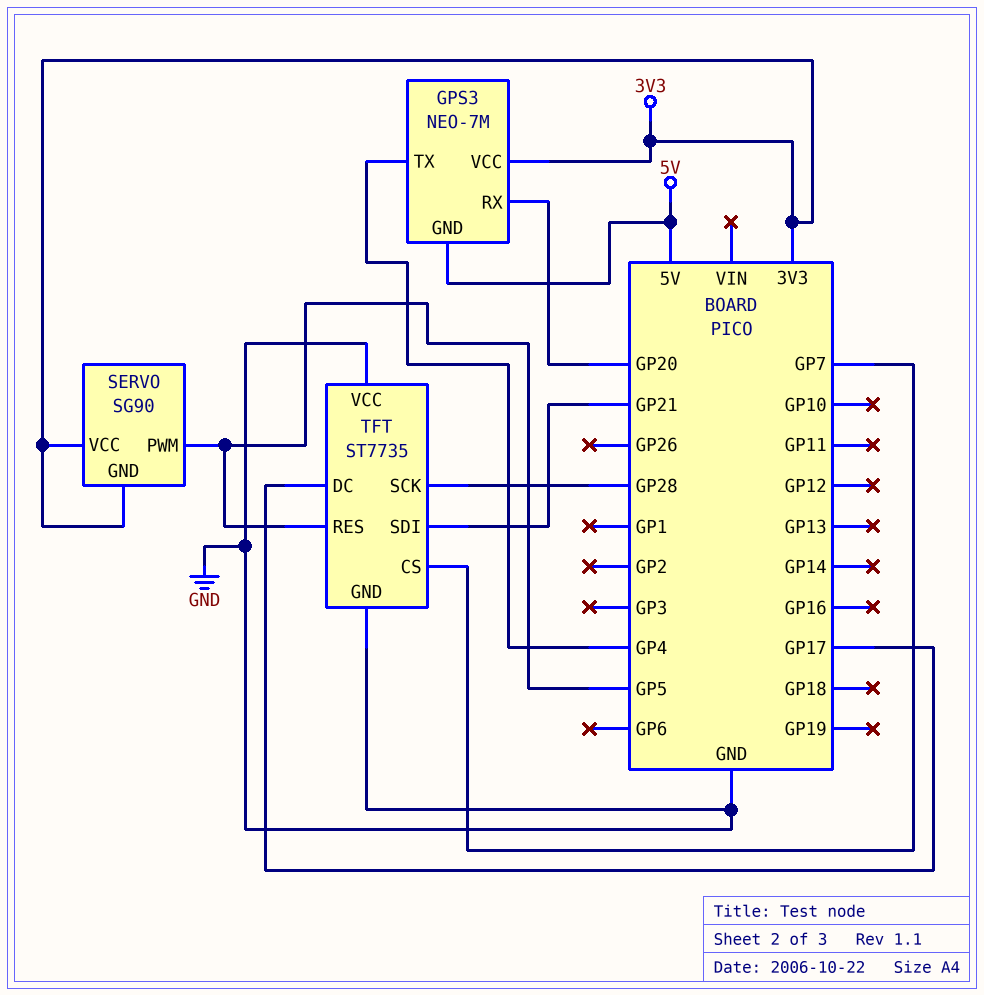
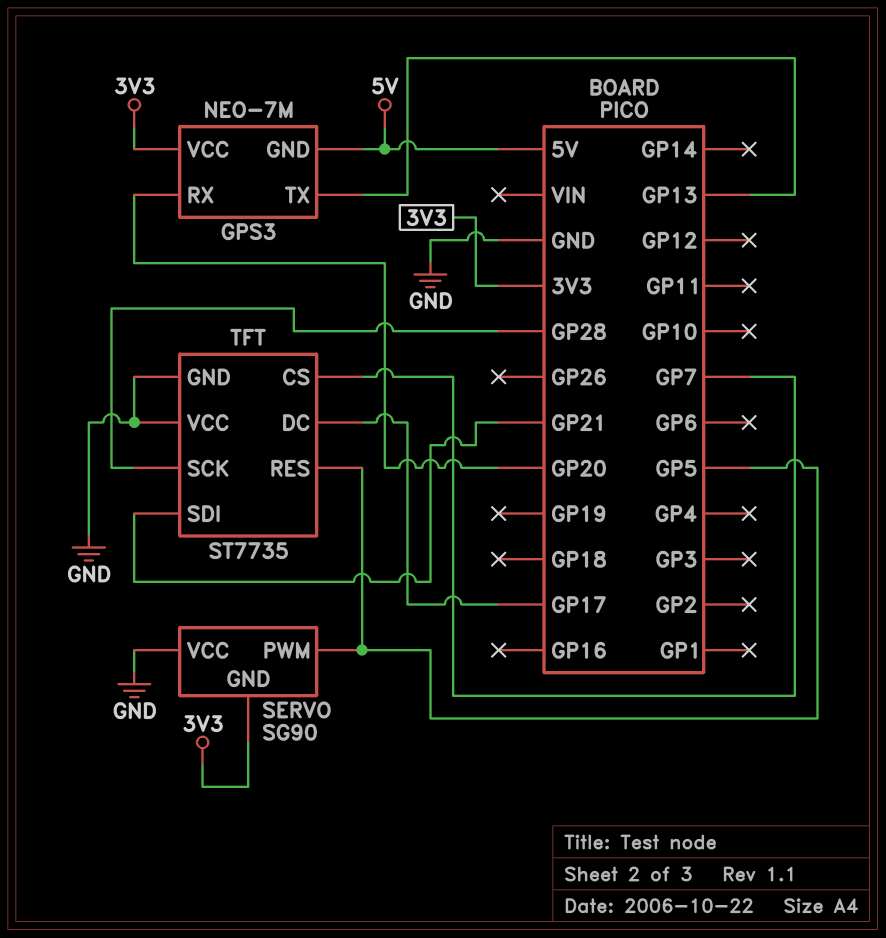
GPS3 pin TX: GP4 -> GP13
SERVO pin VCC: 3V3 -> GND

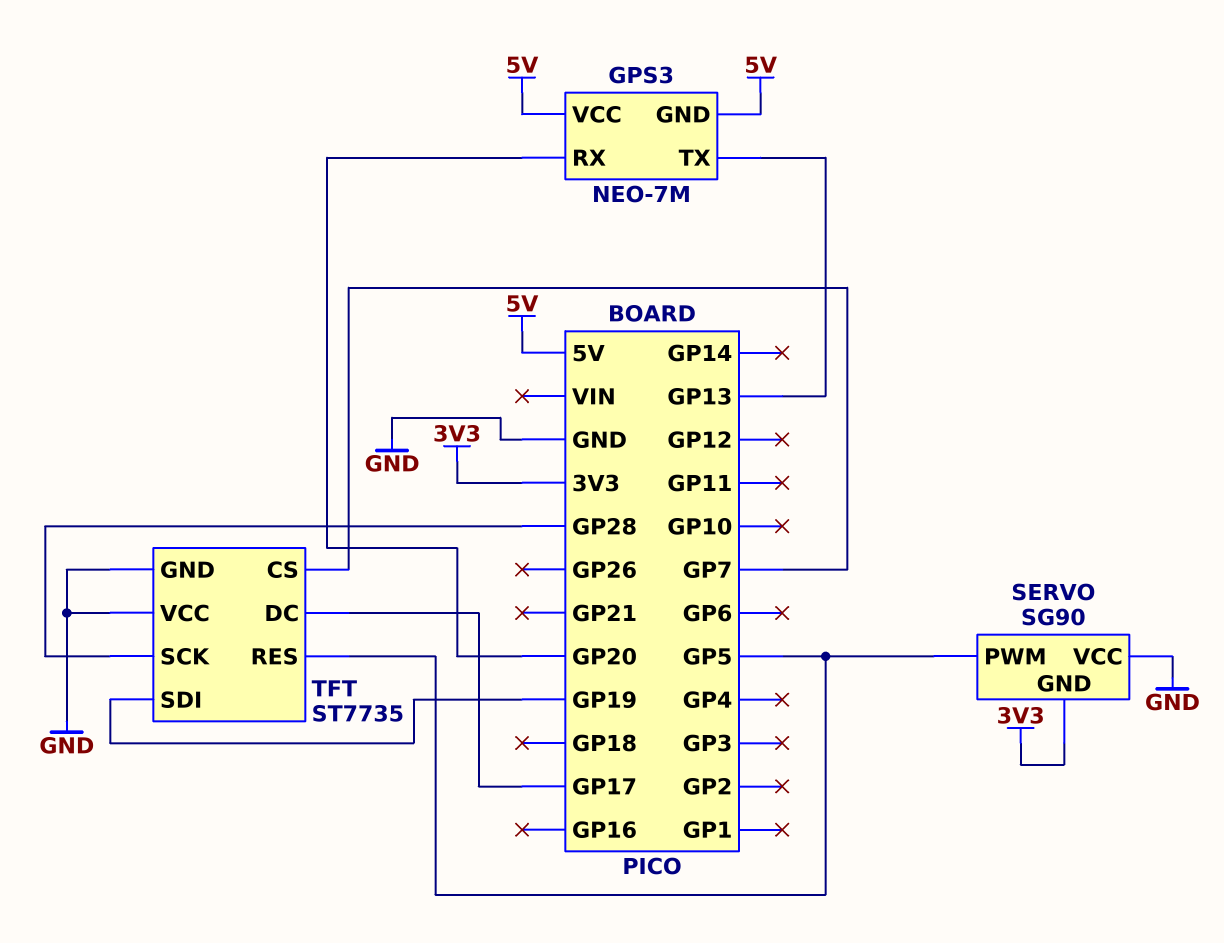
GPS3 pin VCC: 3V3 -> 5V
TFT pin SDI: GP21 -> GP19

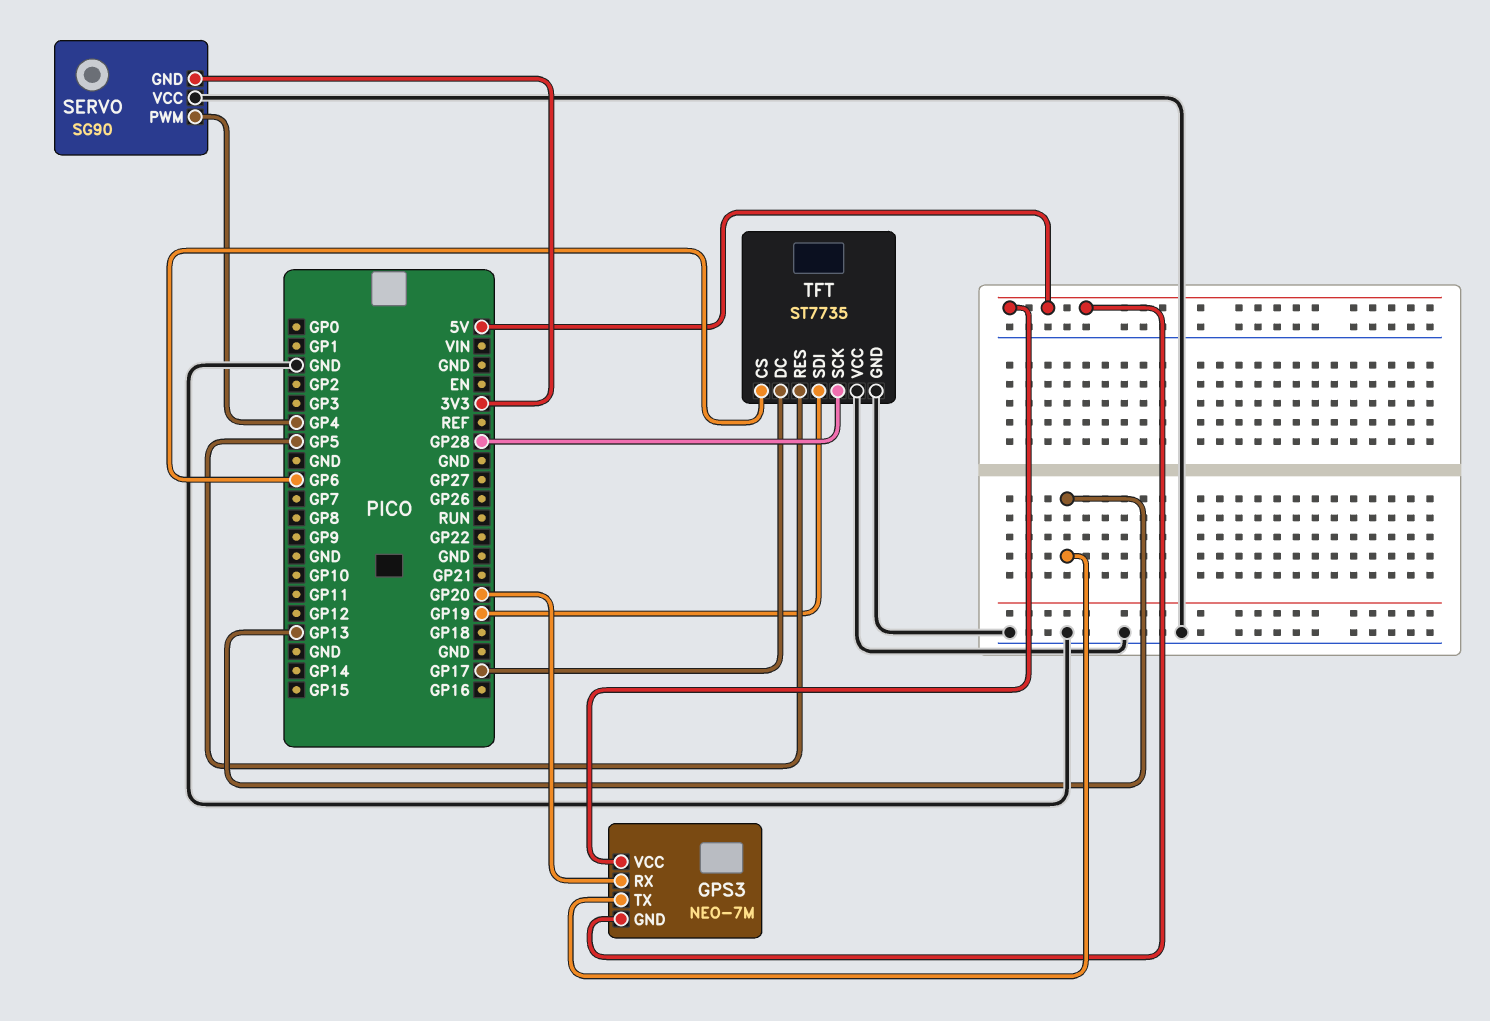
SERVO pin PWM: GP5 -> GP4
TFT pin CS: GP7 -> GP6

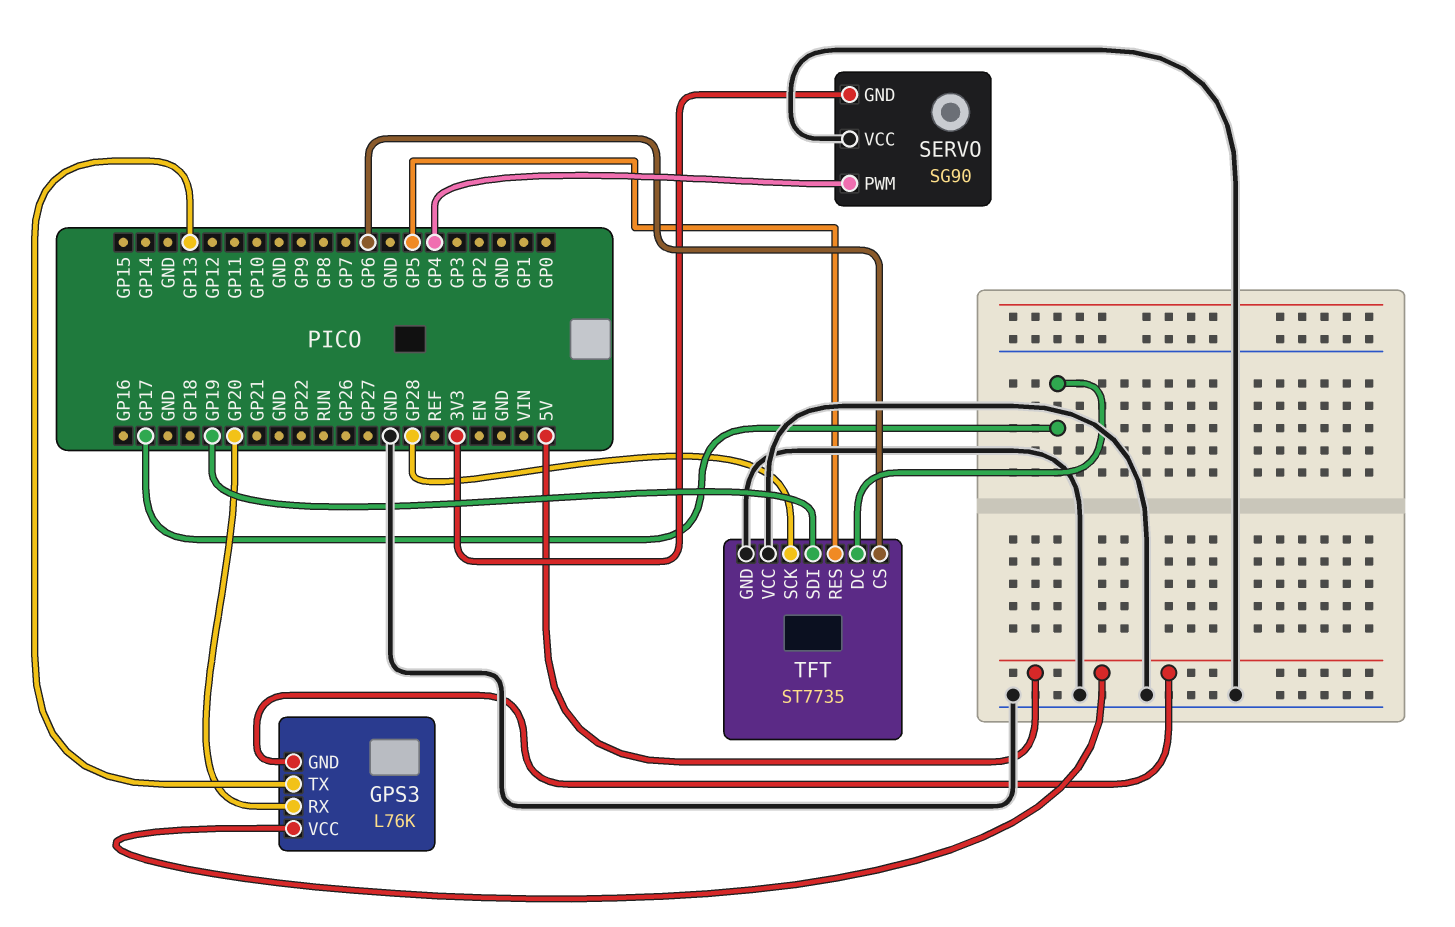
GPS3: NEO-7M -> L76K

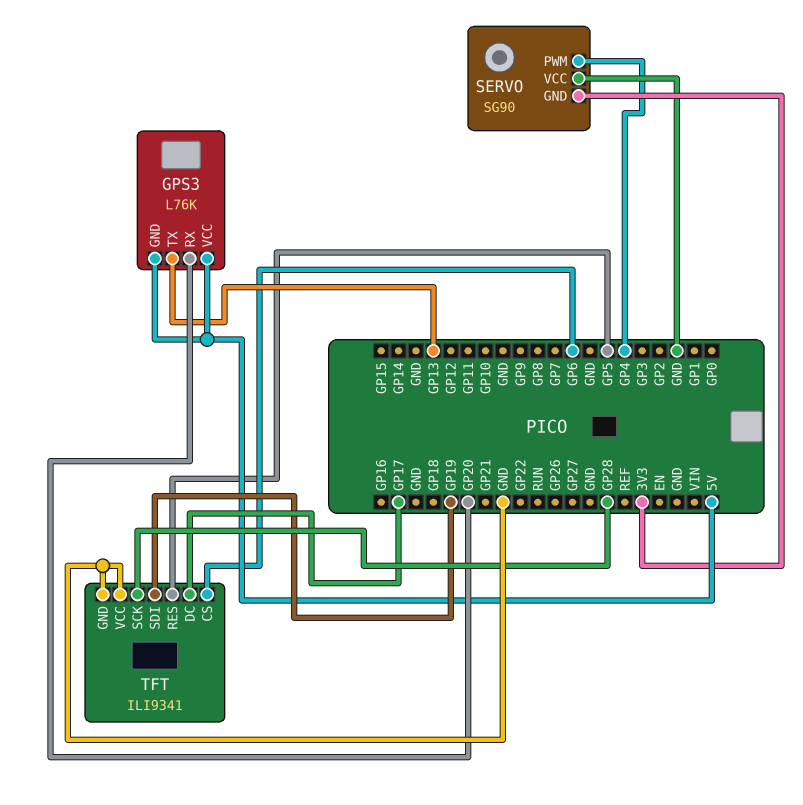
TFT: ST7735 -> ILI9341

